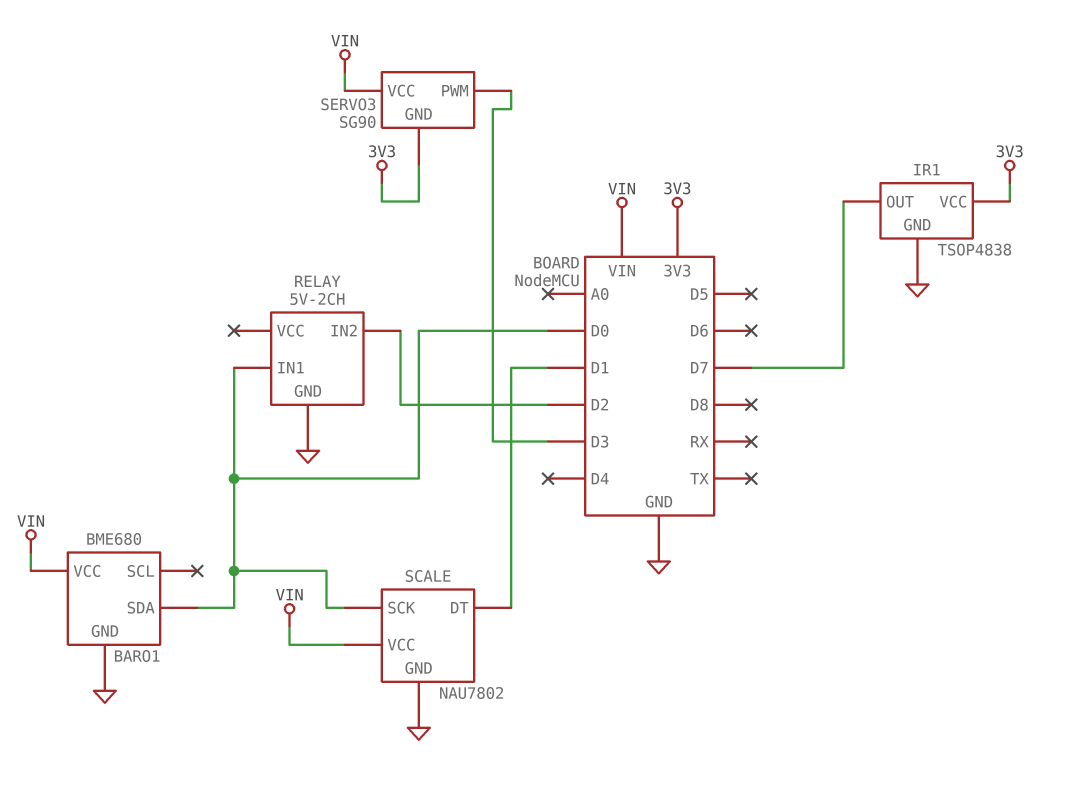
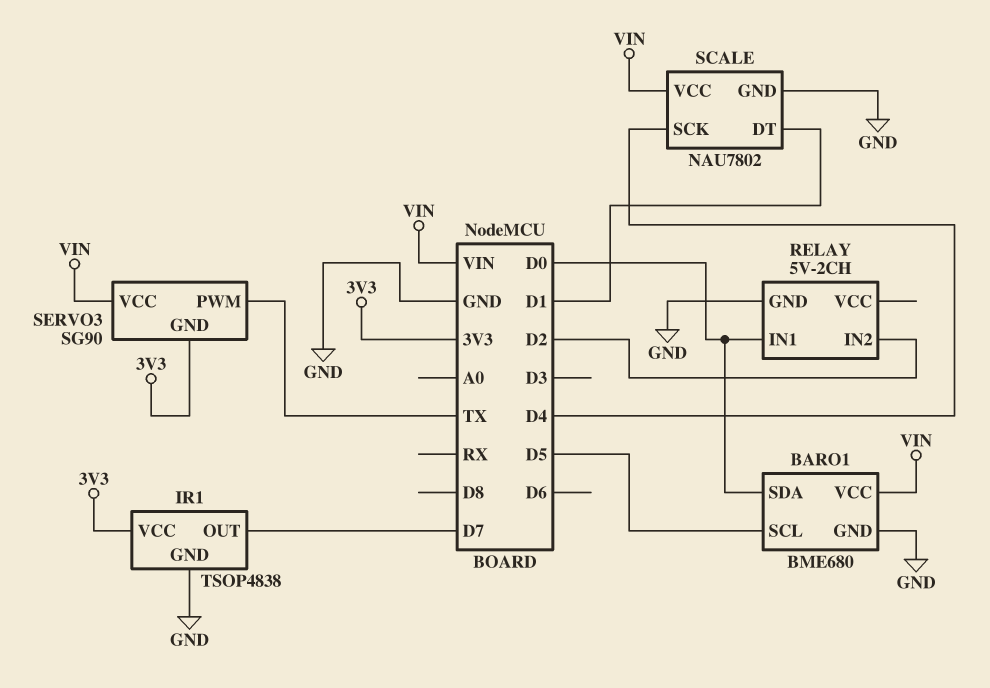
BARO1 pin SCL: none -> D5
SCALE pin SCK: D0 -> D4
SERVO3 pin PWM: D3 -> TX

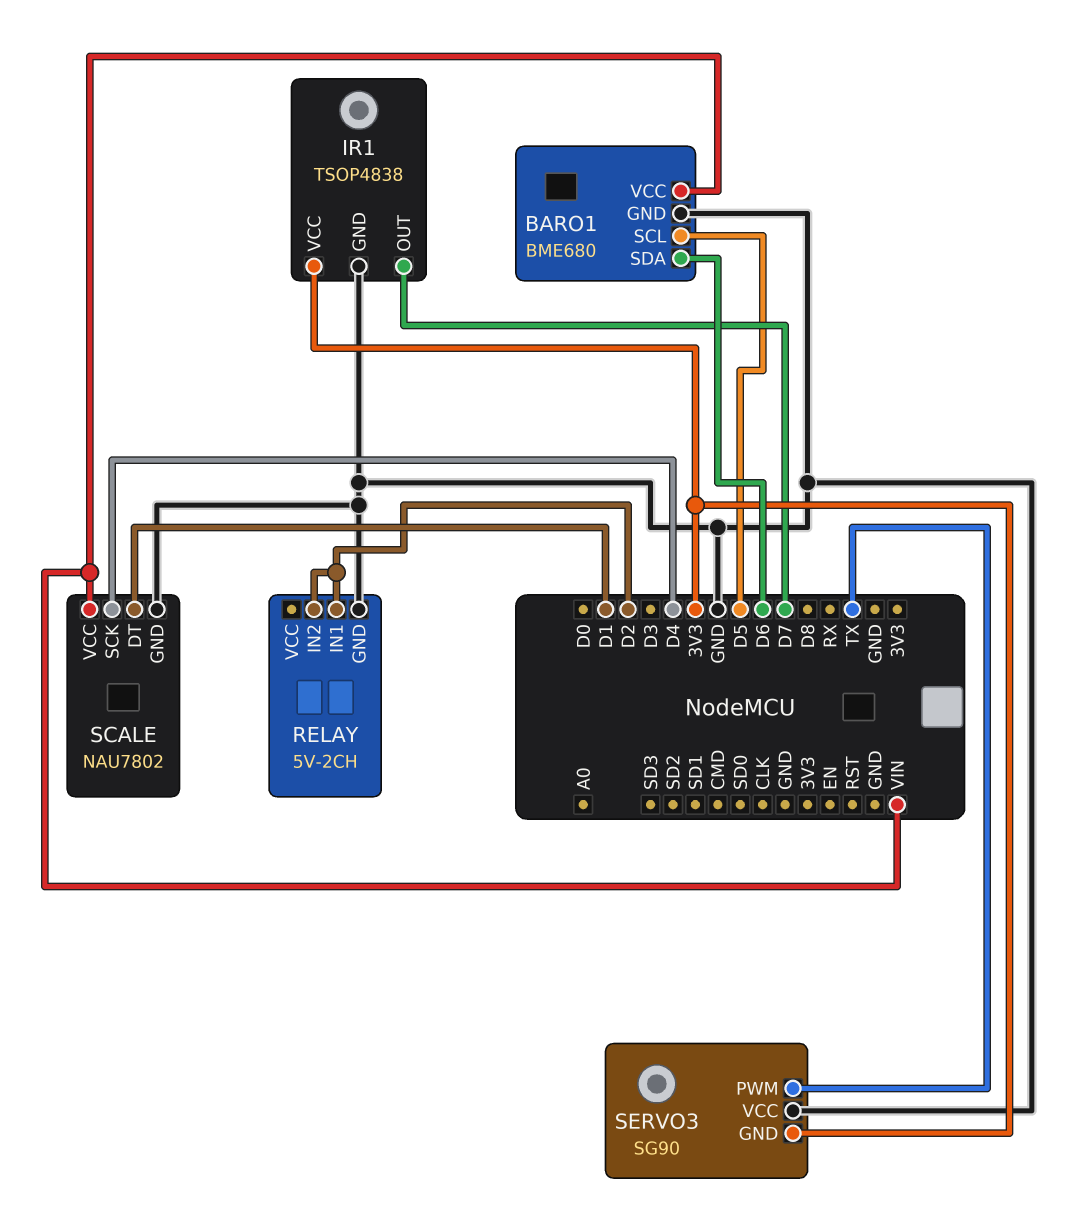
BARO1 pin SDA: D0 -> D6
RELAY pin IN1: D0 -> D2
SERVO3 pin VCC: VIN -> GND

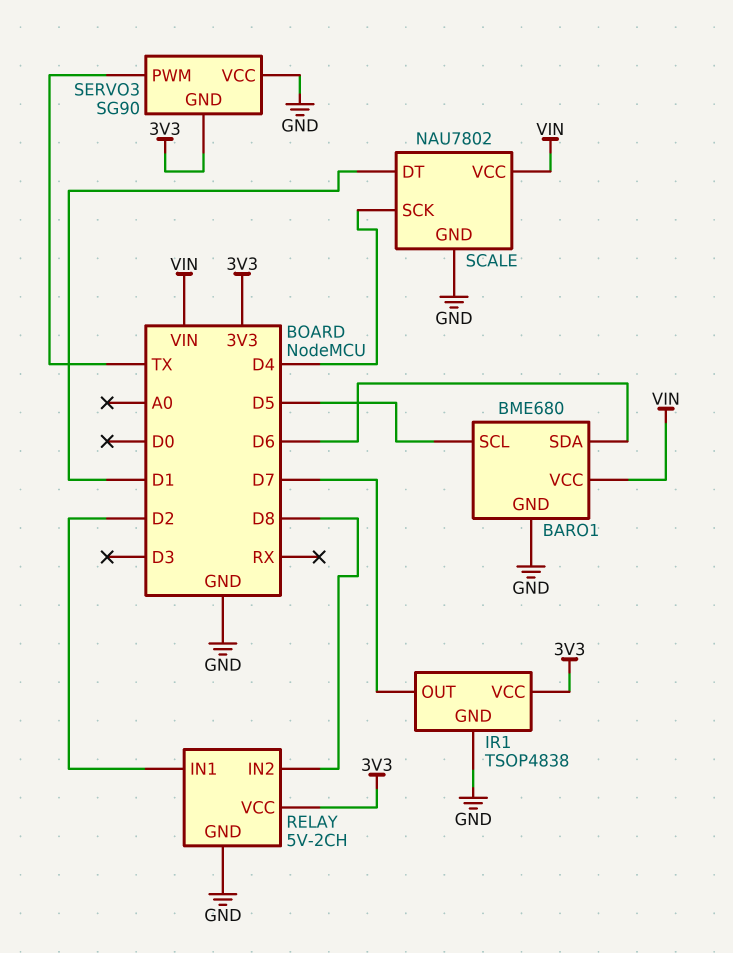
RELAY pin IN2: D2 -> D8
RELAY pin VCC: none -> 3V3

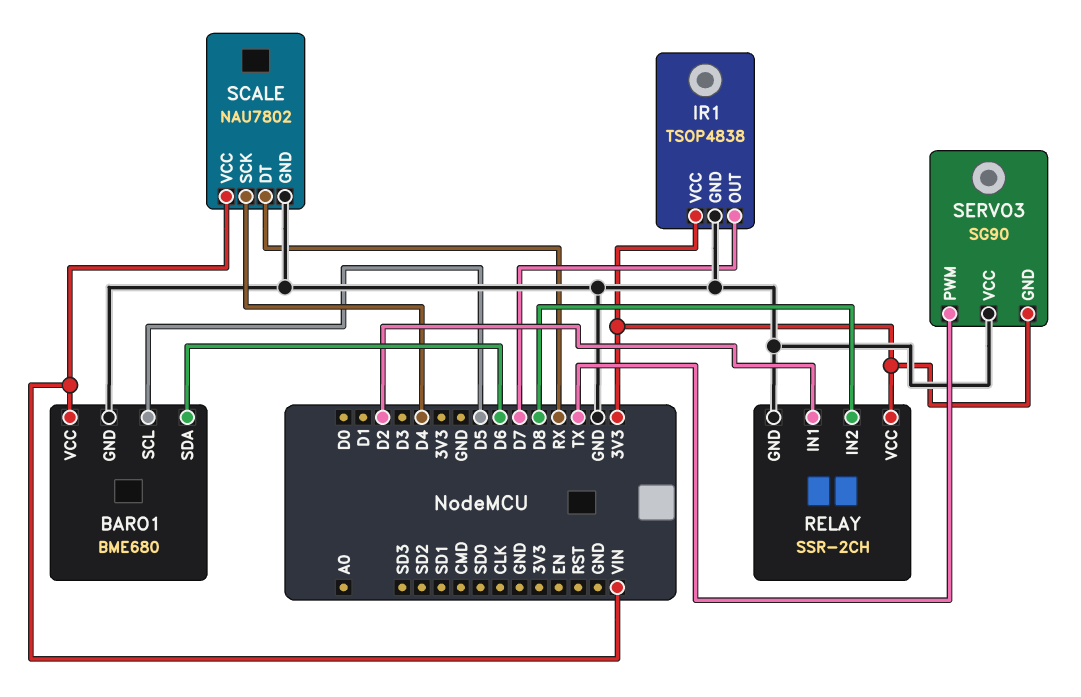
RELAY: 5V-2CH -> SSR-2CH
SCALE pin DT: D1 -> RX

